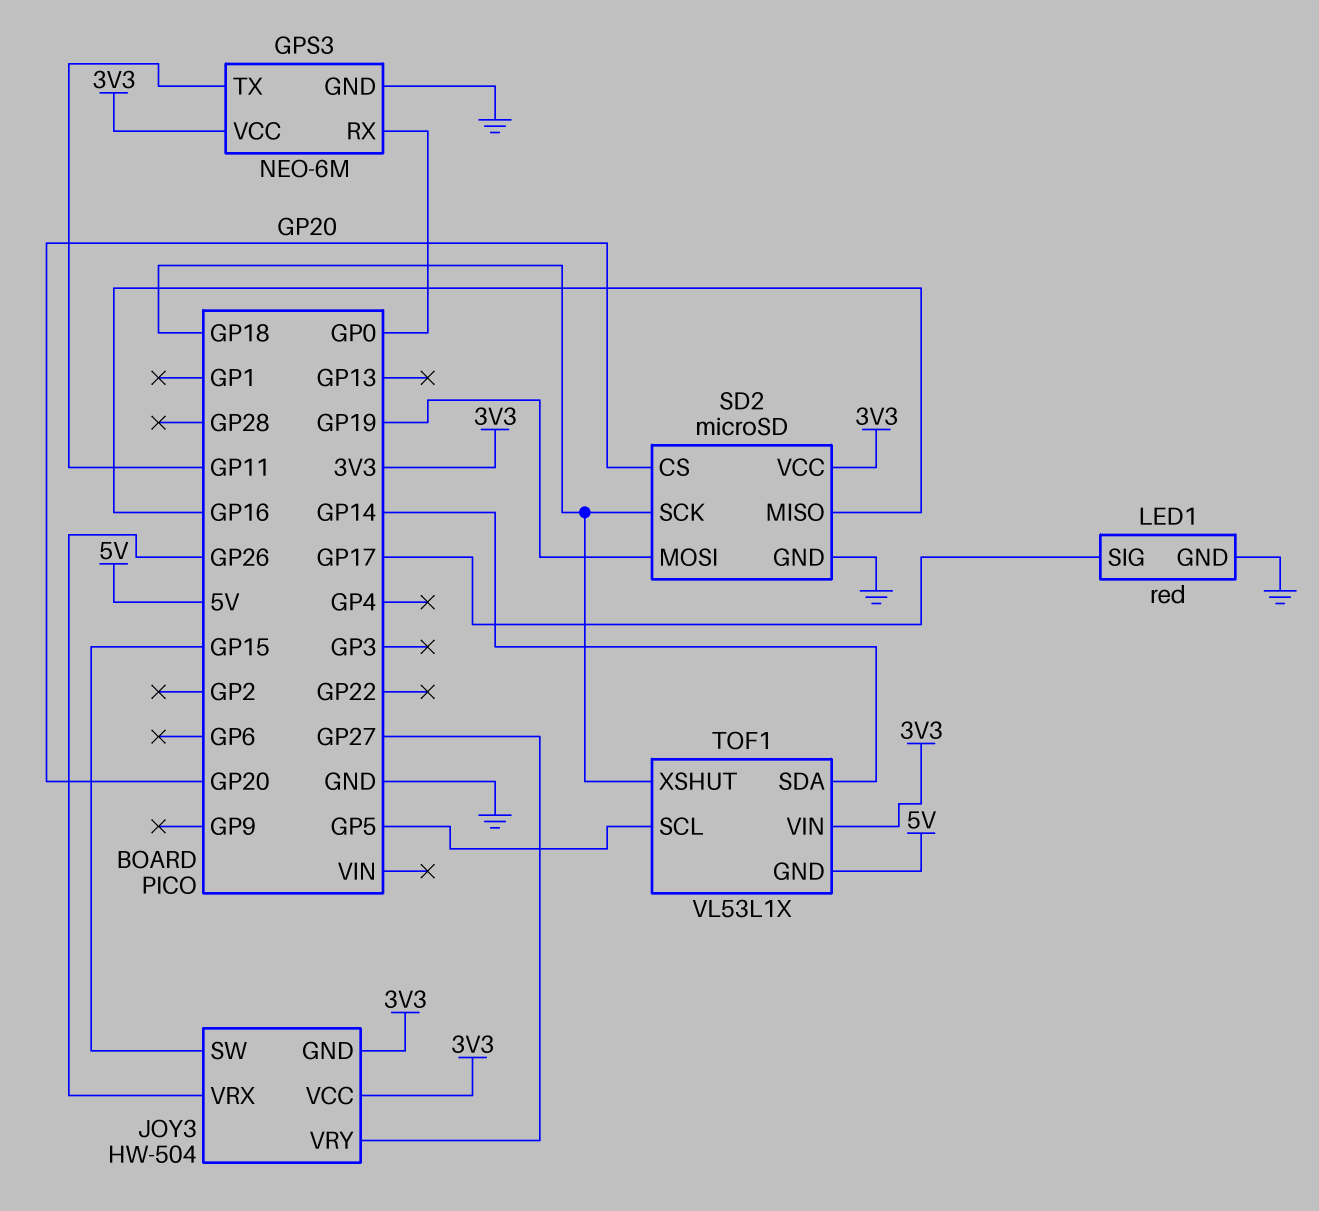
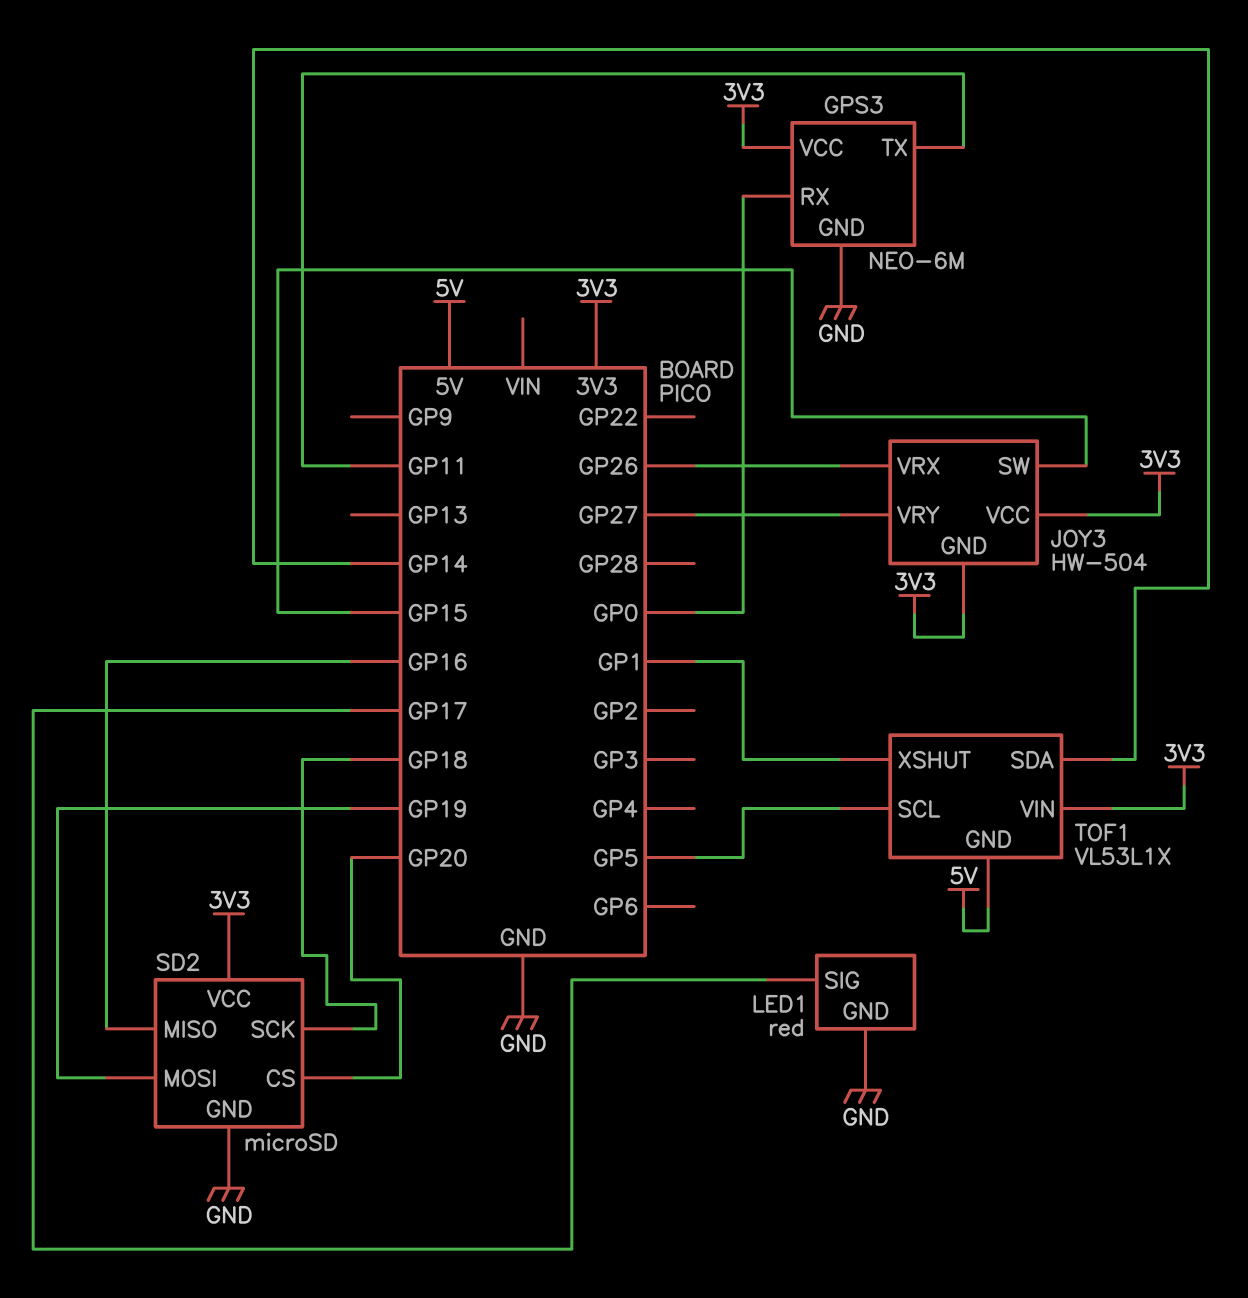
TOF1 pin XSHUT: GP18 -> GP1

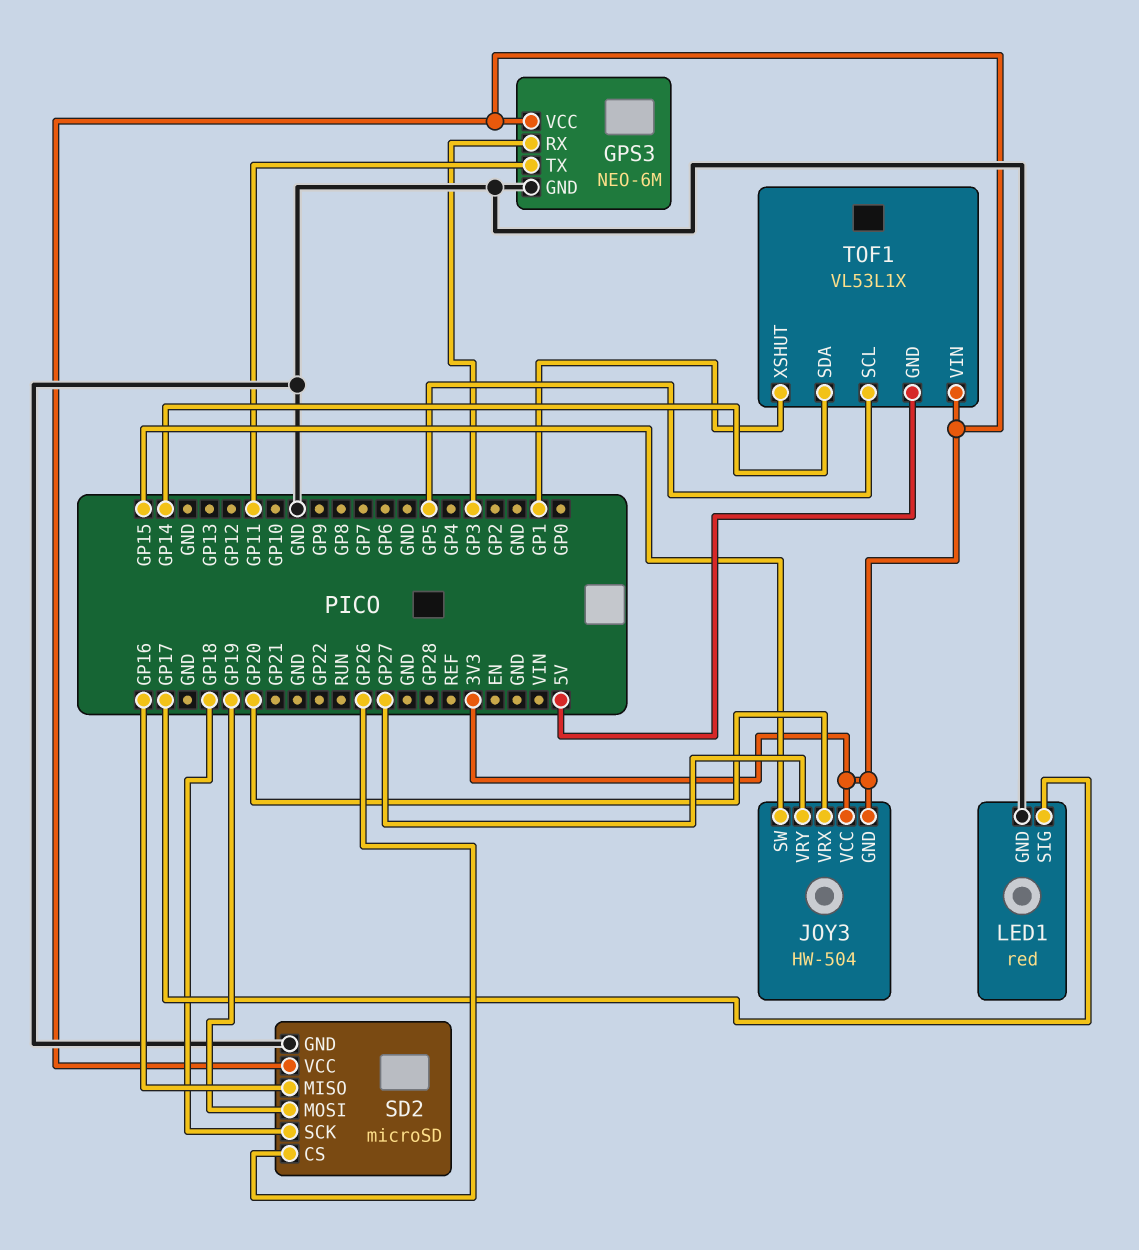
GPS3 pin RX: GP0 -> GP3
JOY3 pin VRX: GP26 -> GP20
SD2 pin CS: GP20 -> GP26

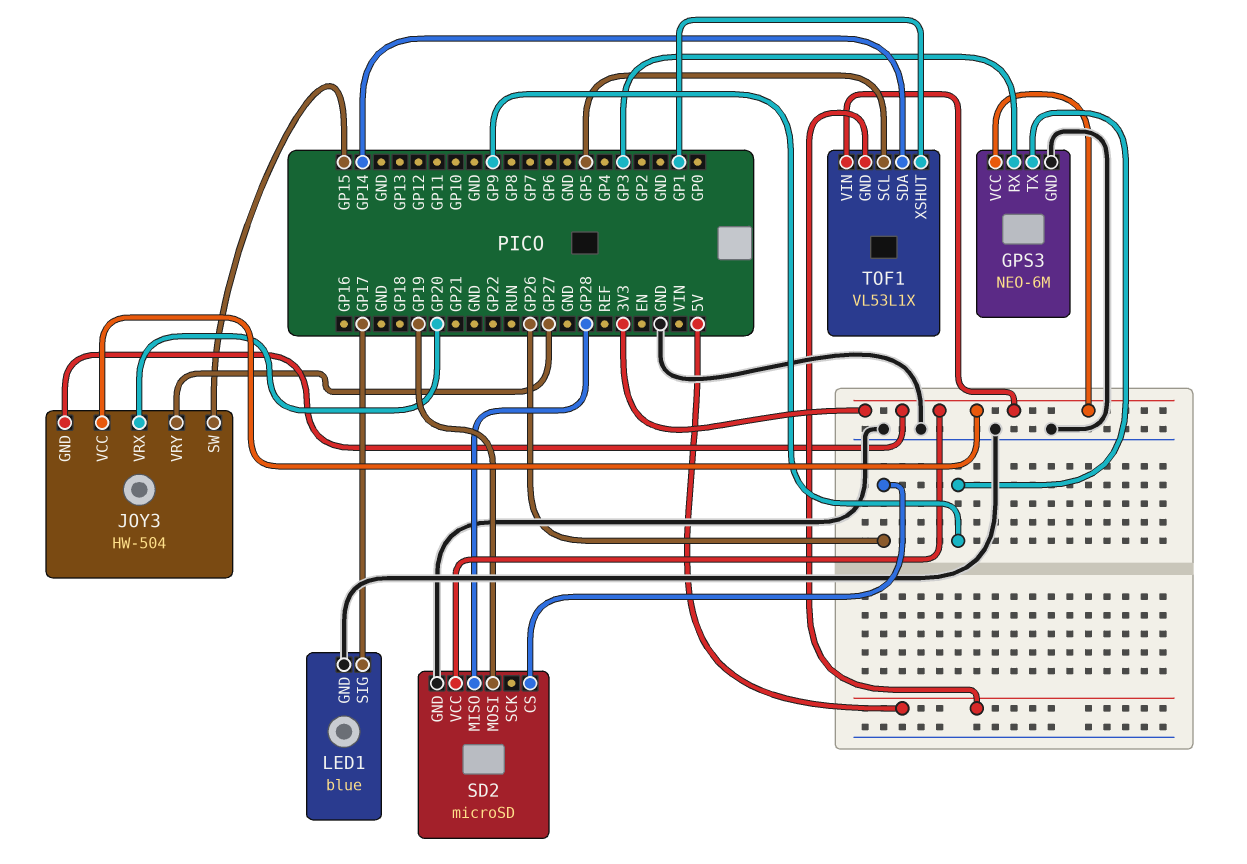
GPS3 pin TX: GP11 -> GP9
LED1: red -> blue
SD2 pin MISO: GP16 -> GP28
SD2 pin SCK: GP18 -> none

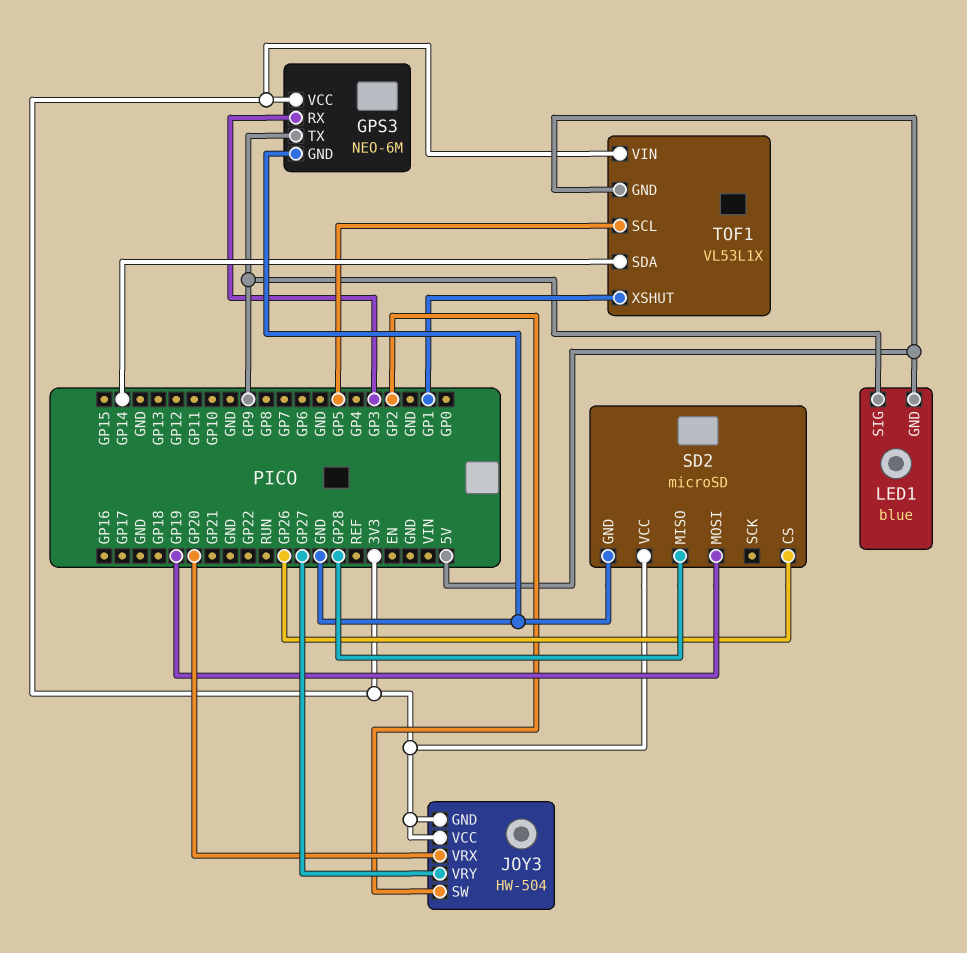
JOY3 pin SW: GP15 -> GP2
LED1 pin GND: GND -> 5V
LED1 pin SIG: GP17 -> GP9

